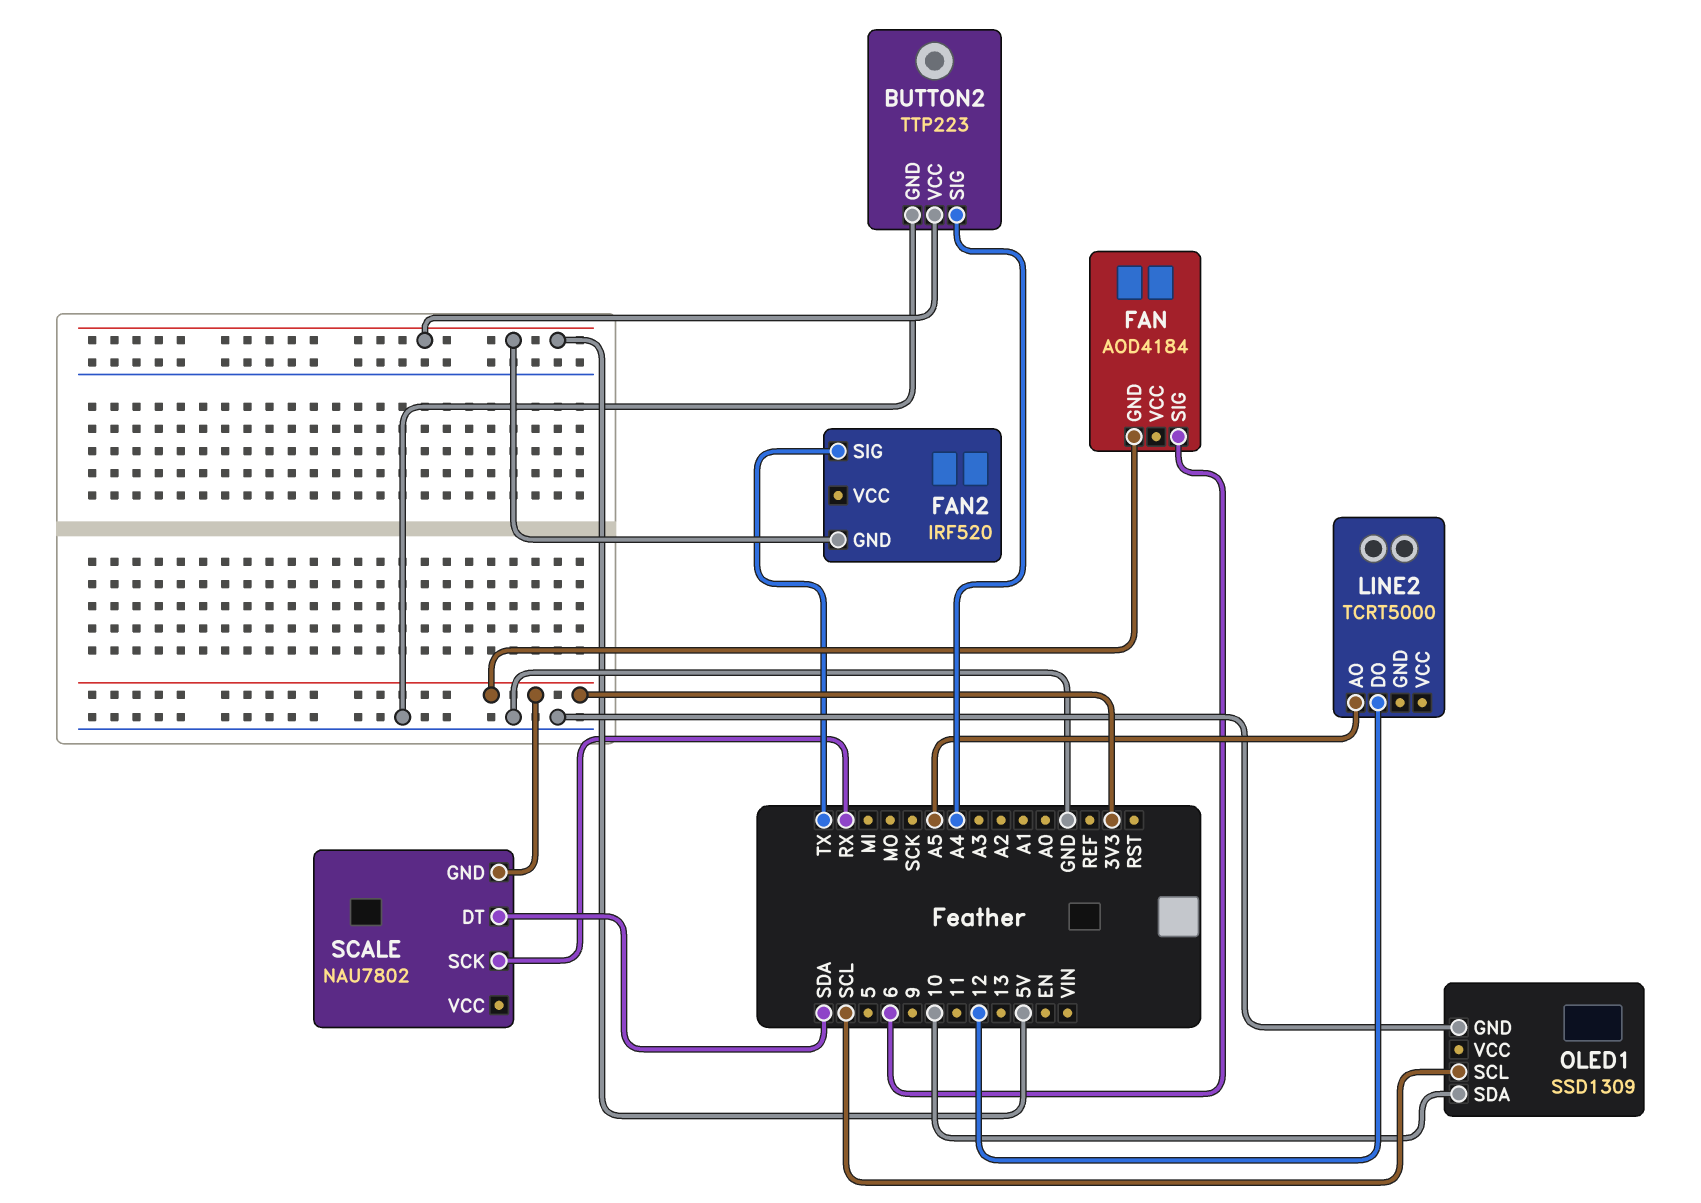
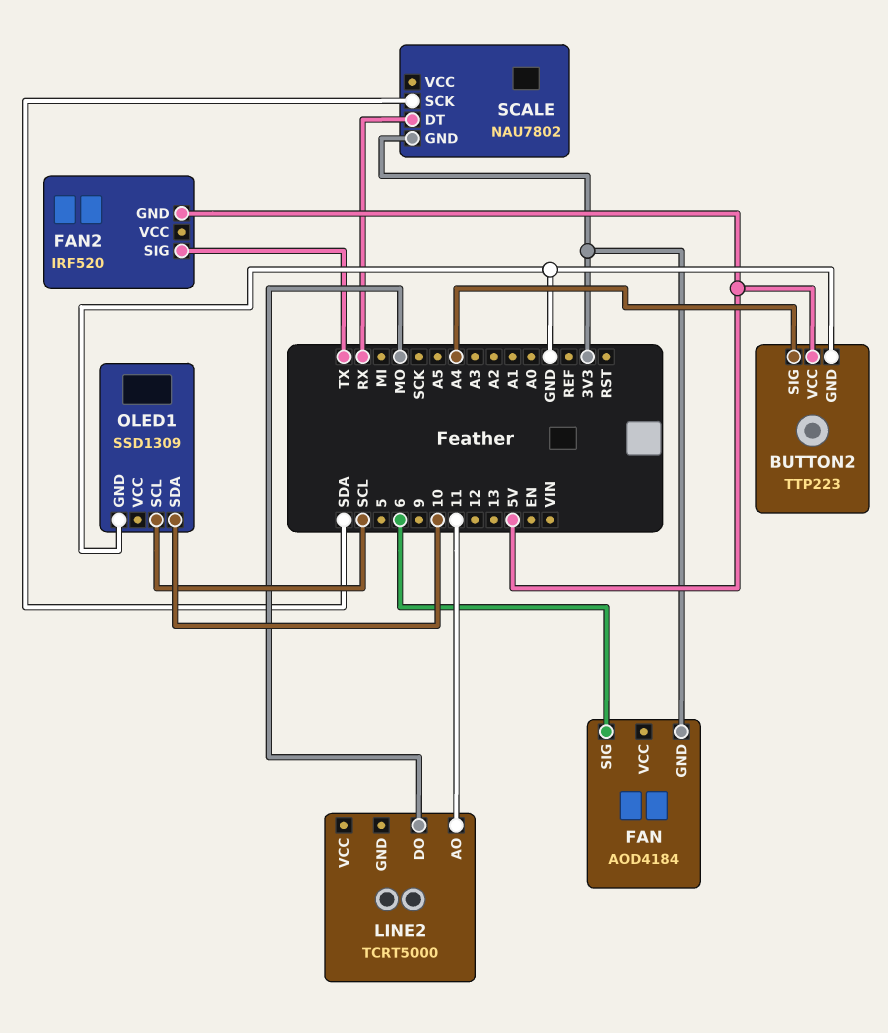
LINE2 pin AO: A5 -> 11
LINE2 pin DO: 12 -> MO
SCALE pin DT: SDA -> RX
SCALE pin SCK: RX -> SDA

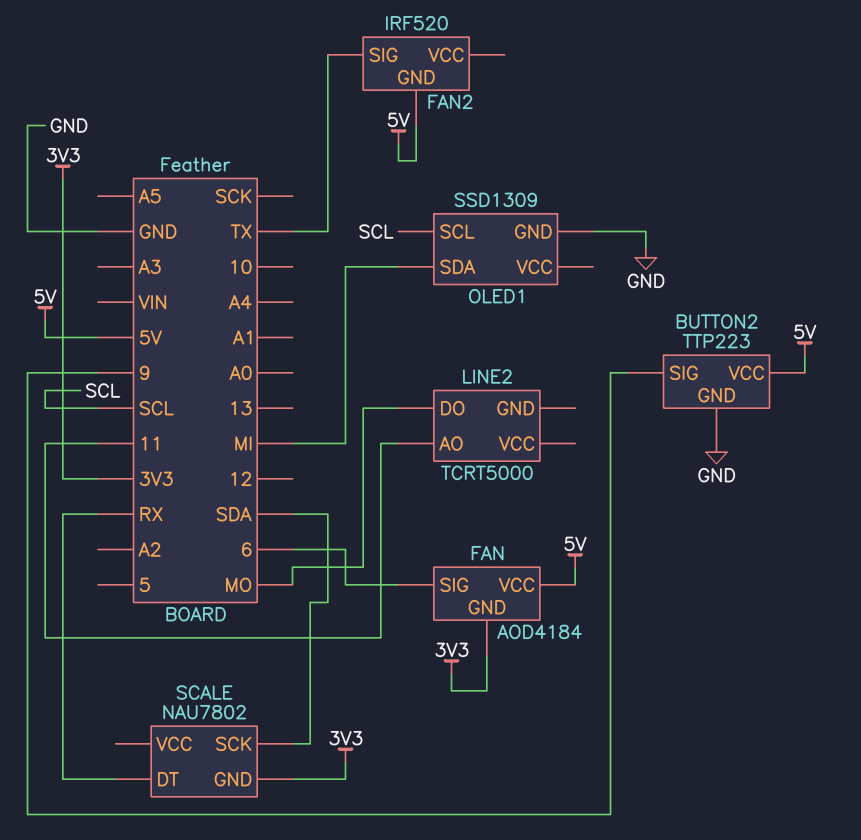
BUTTON2 pin SIG: A4 -> 9
FAN pin VCC: none -> 5V
OLED1 pin SDA: 10 -> MI

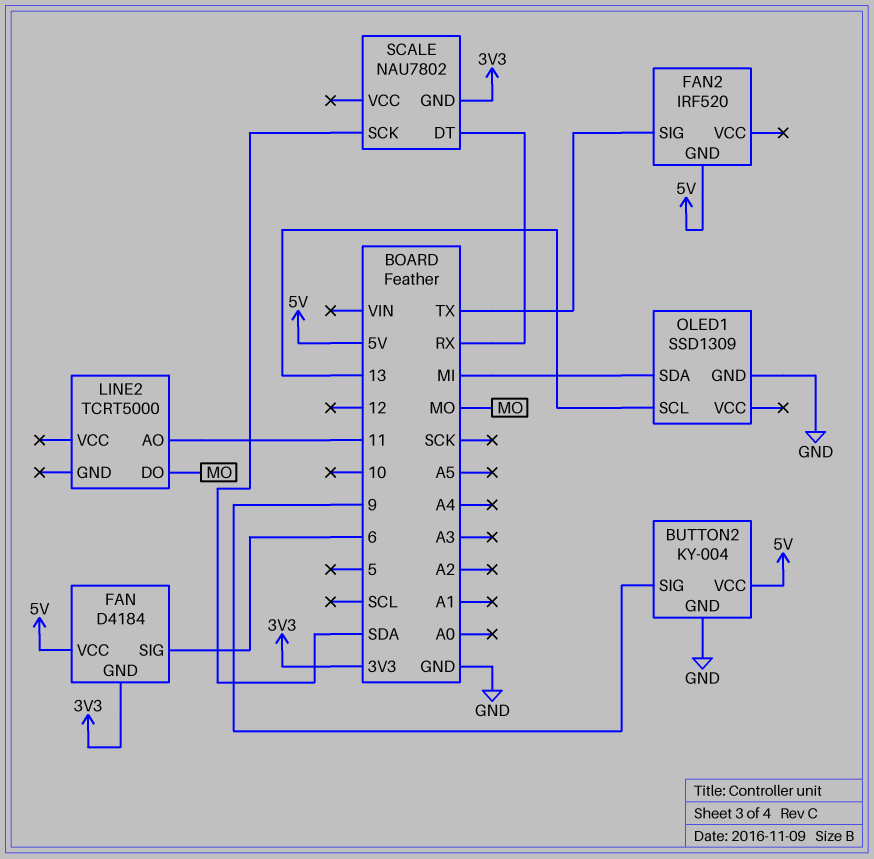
BUTTON2: TTP223 -> KY-004
FAN: AOD4184 -> D4184
OLED1 pin SCL: SCL -> 13

